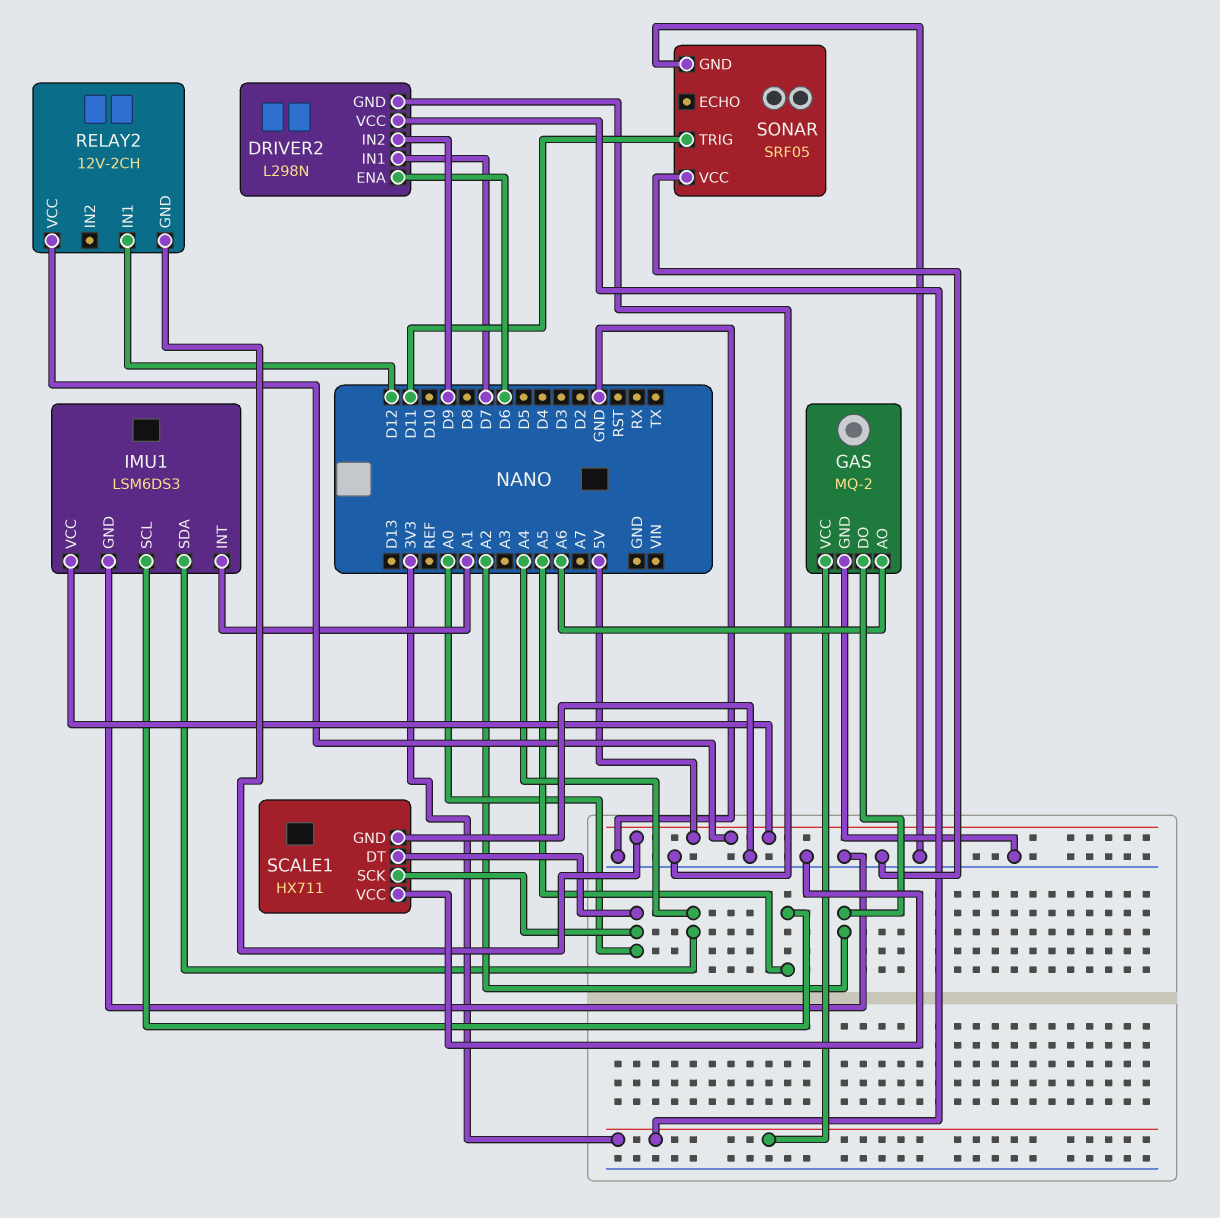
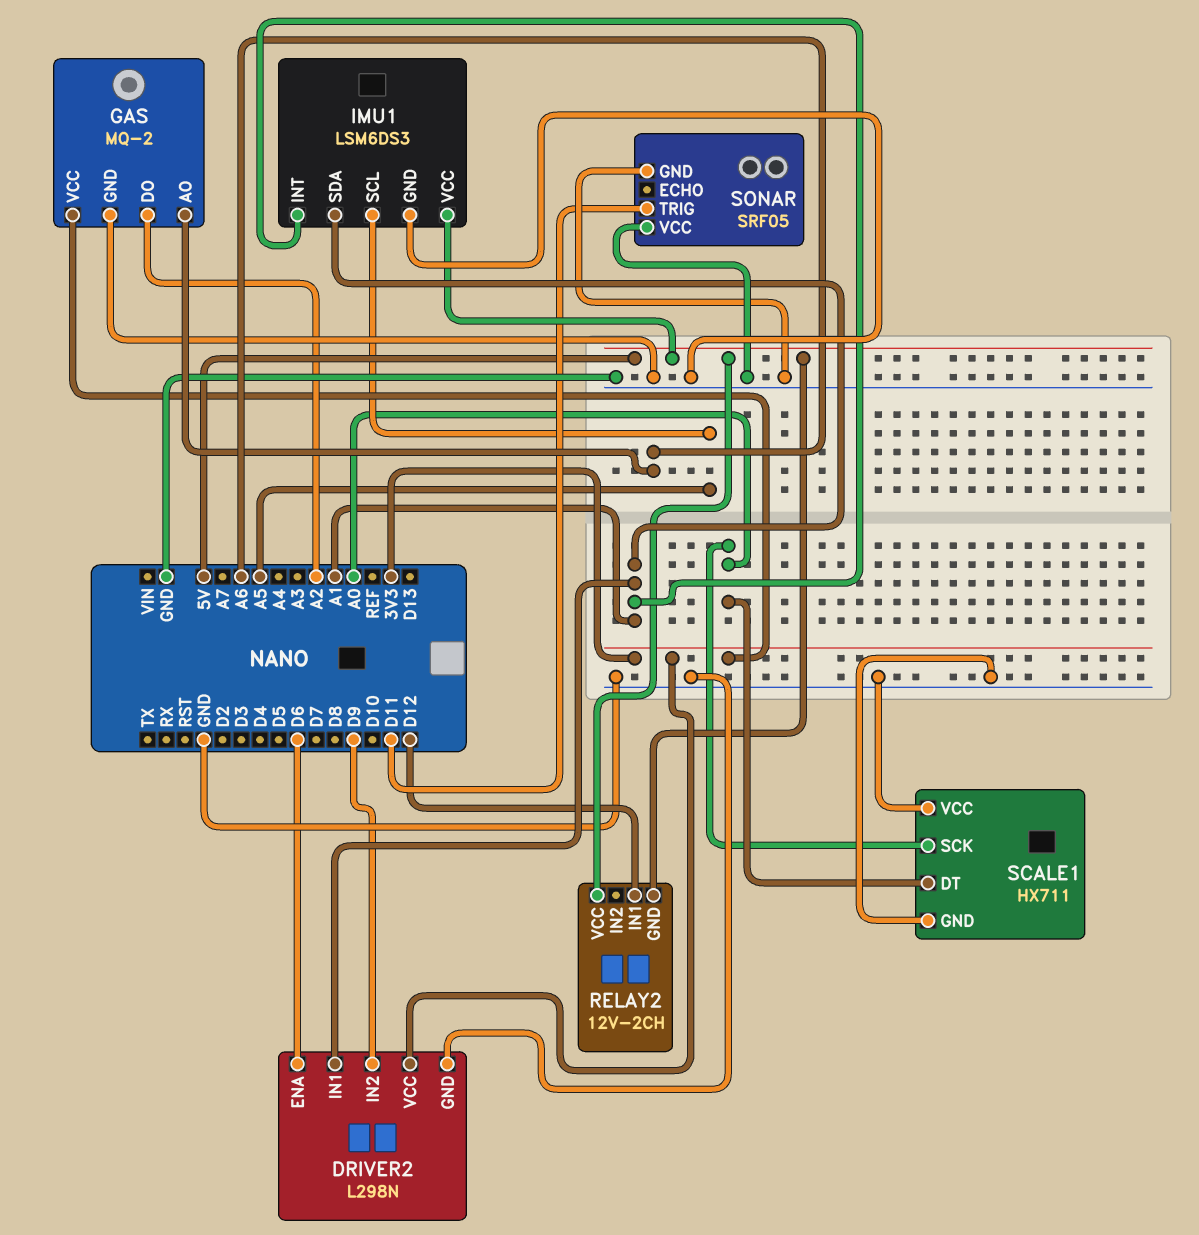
DRIVER2 pin IN1: D7 -> A1
IMU1 pin SDA: A4 -> A1

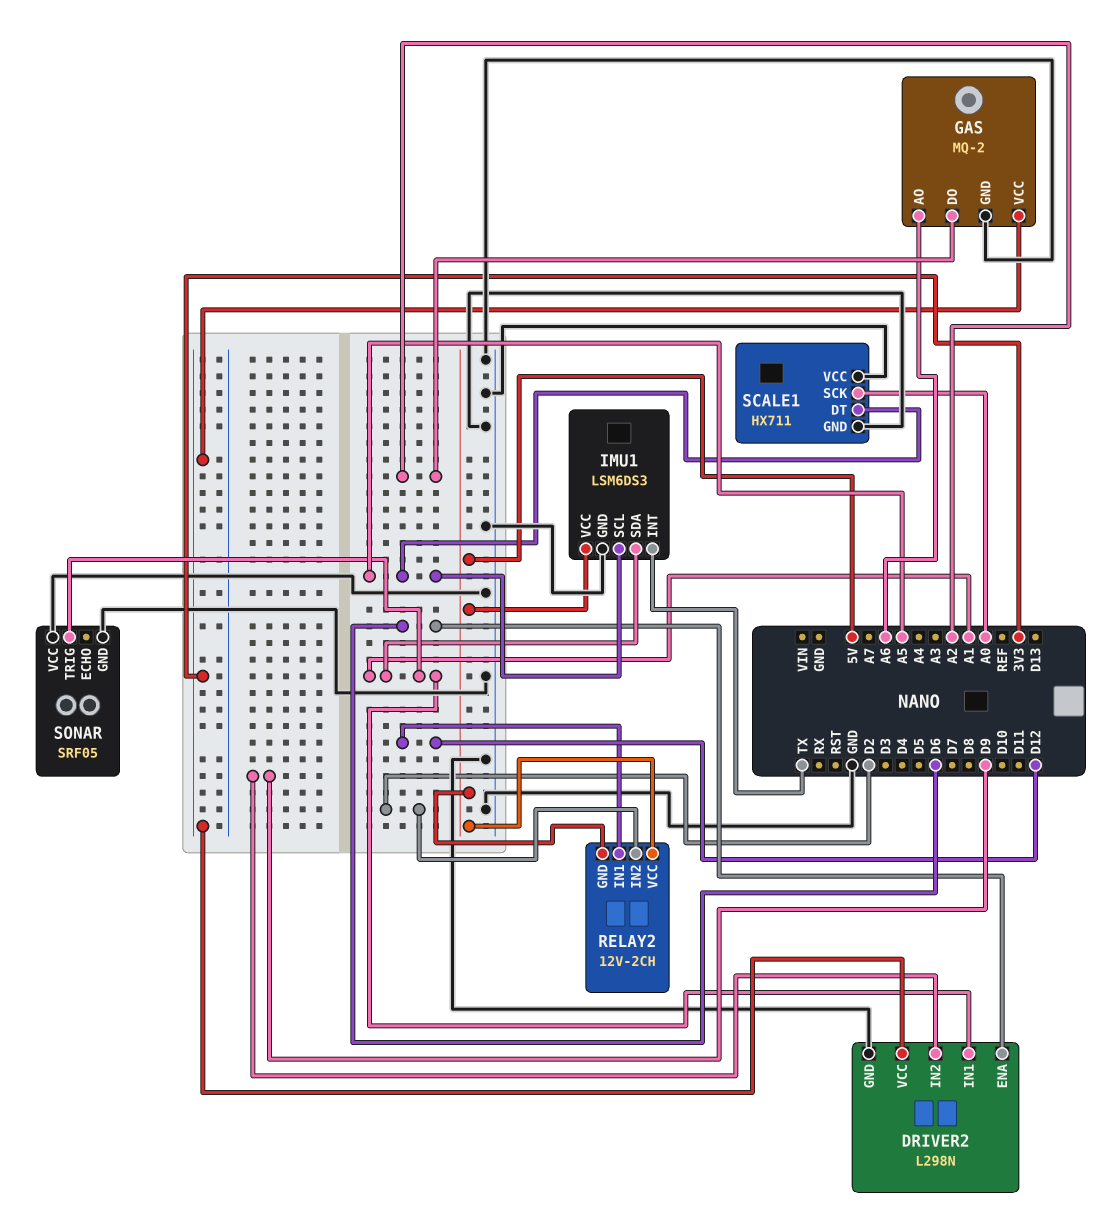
IMU1 pin INT: A1 -> TX
RELAY2 pin IN2: none -> D2
SCALE1 pin DT: A0 -> A5
SONAR pin TRIG: D11 -> A1

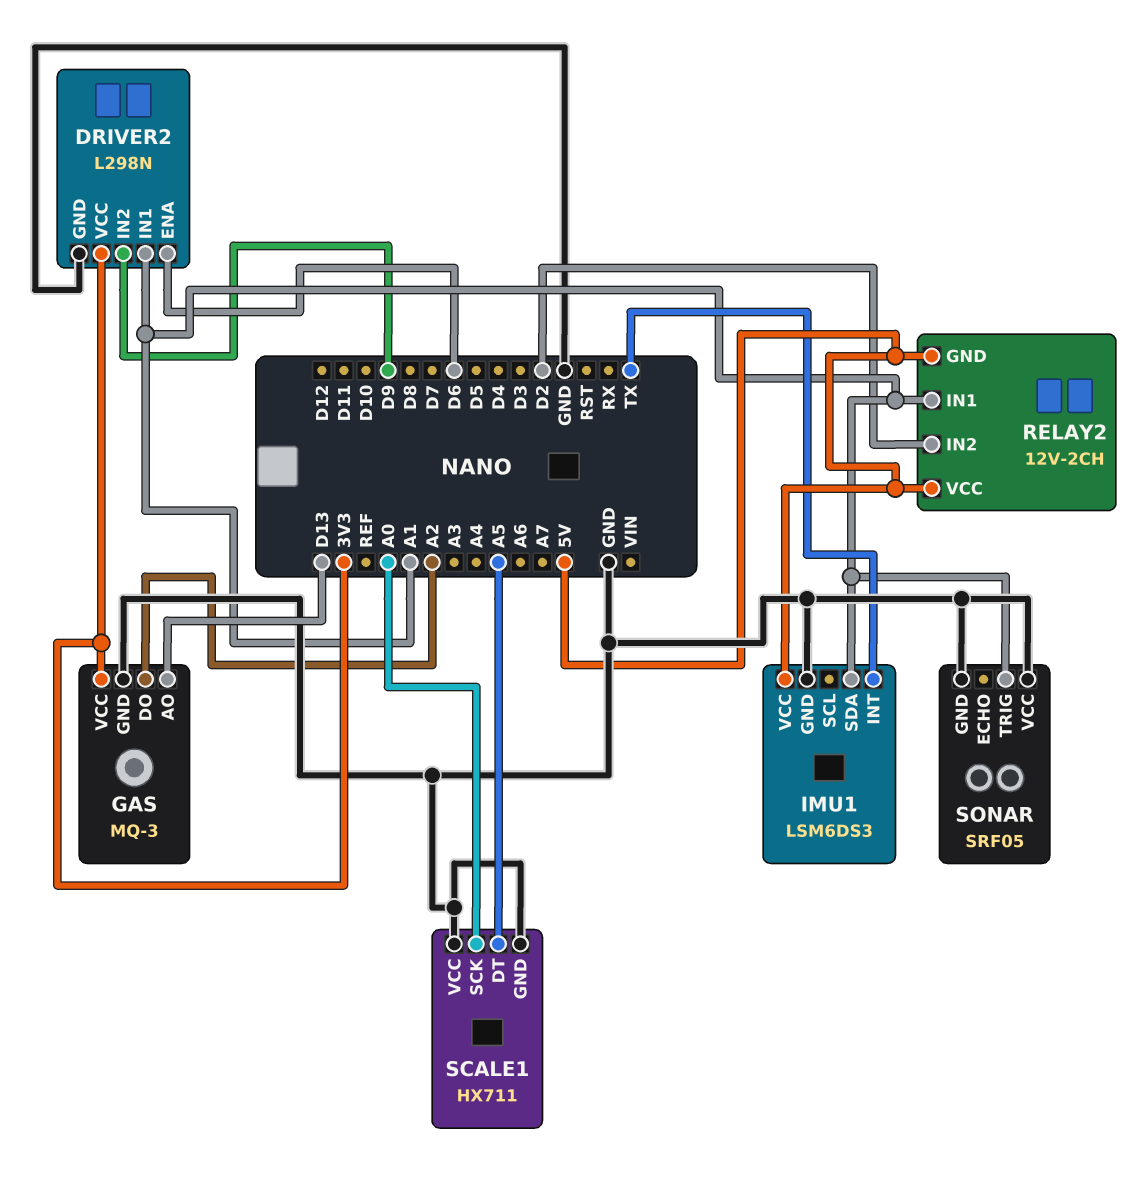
GAS: MQ-2 -> MQ-3
GAS pin AO: A6 -> D13
IMU1 pin SCL: A5 -> none
RELAY2 pin IN1: D12 -> A1

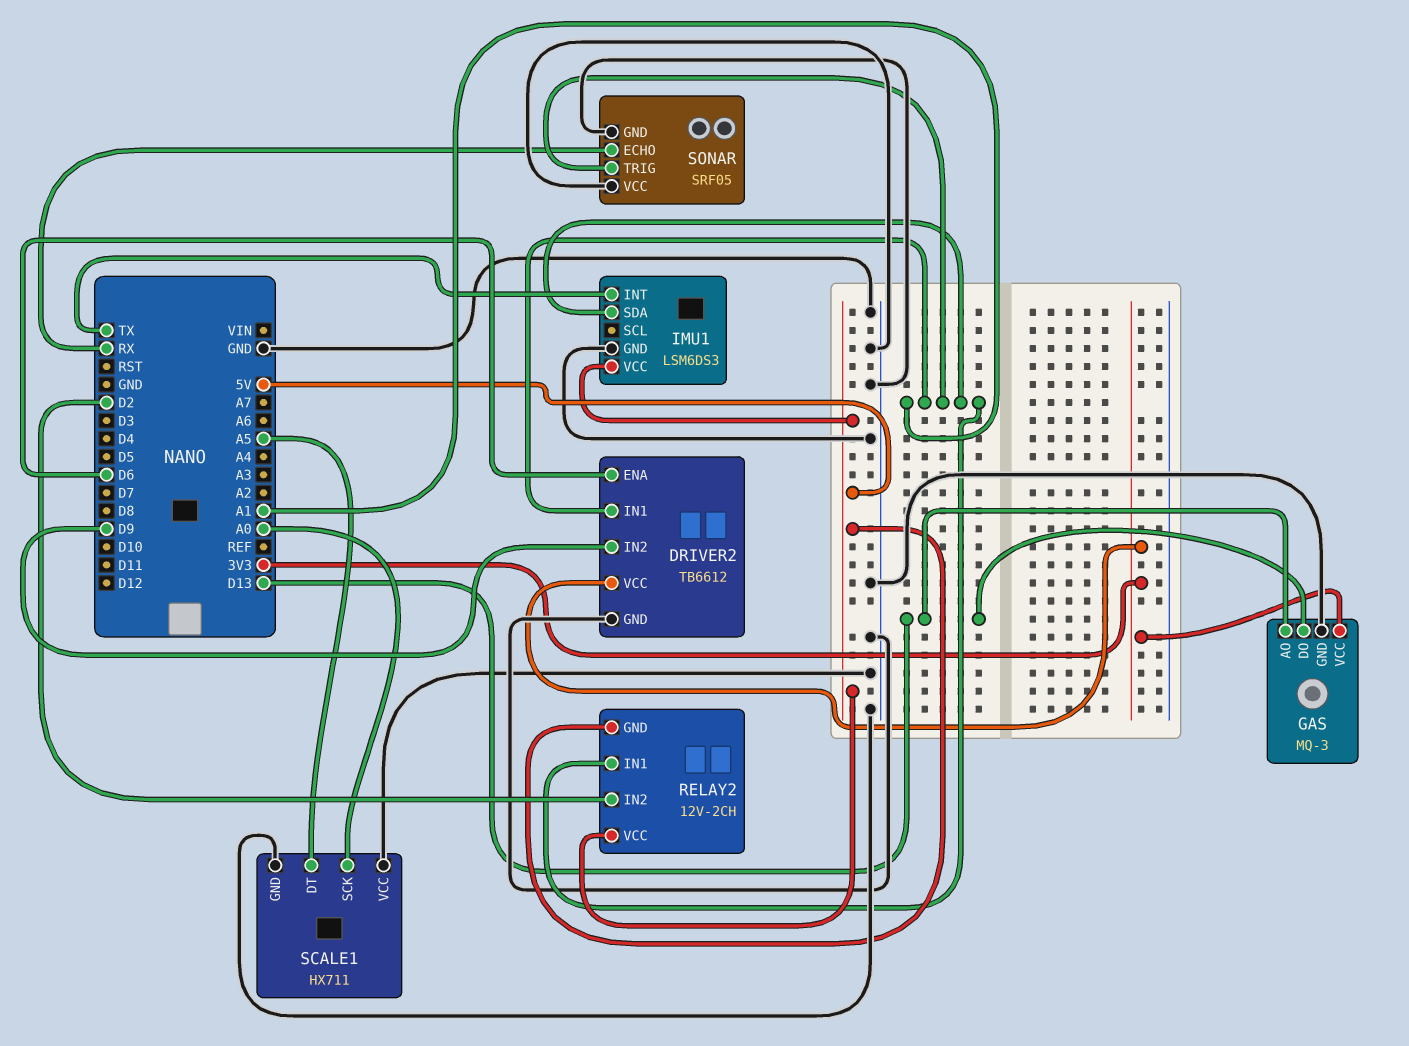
DRIVER2: L298N -> TB6612
GAS pin DO: A2 -> D13
SONAR pin ECHO: none -> RX

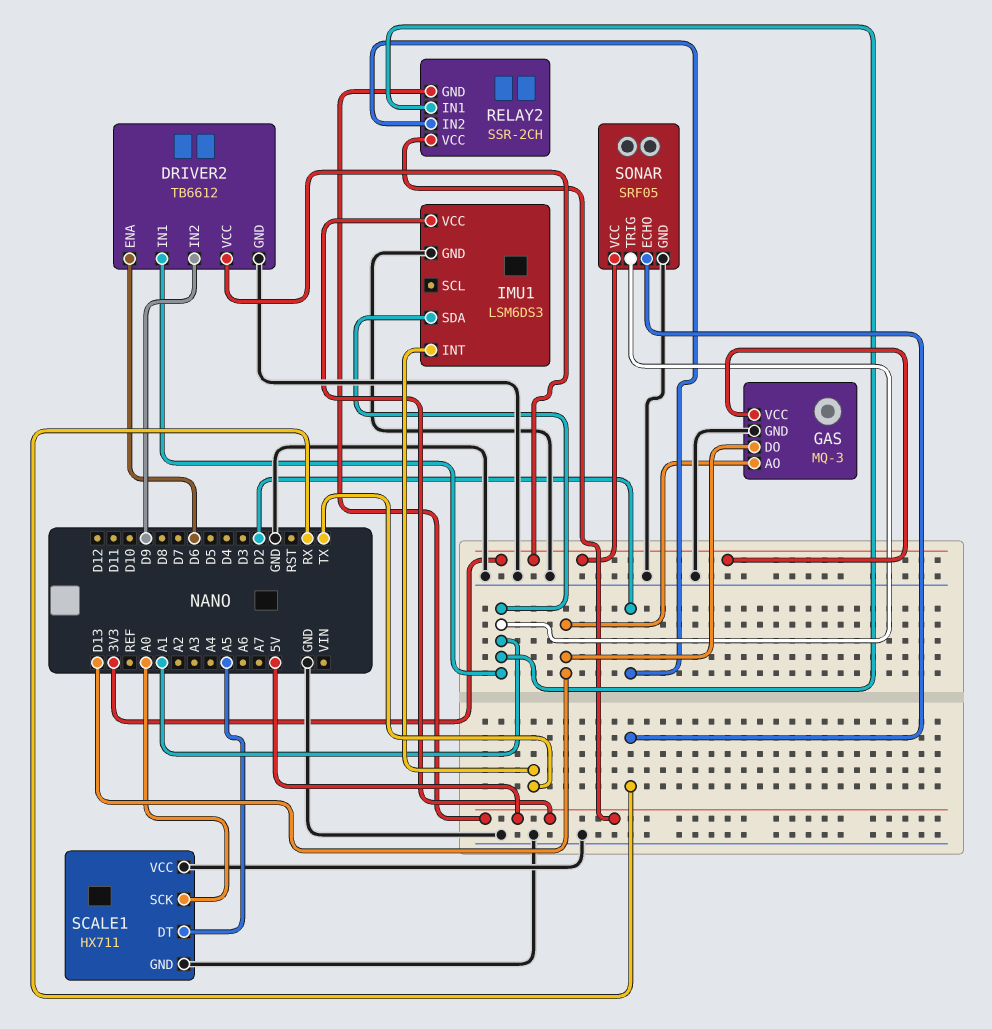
RELAY2: 12V-2CH -> SSR-2CH
SONAR pin VCC: GND -> 3V3

